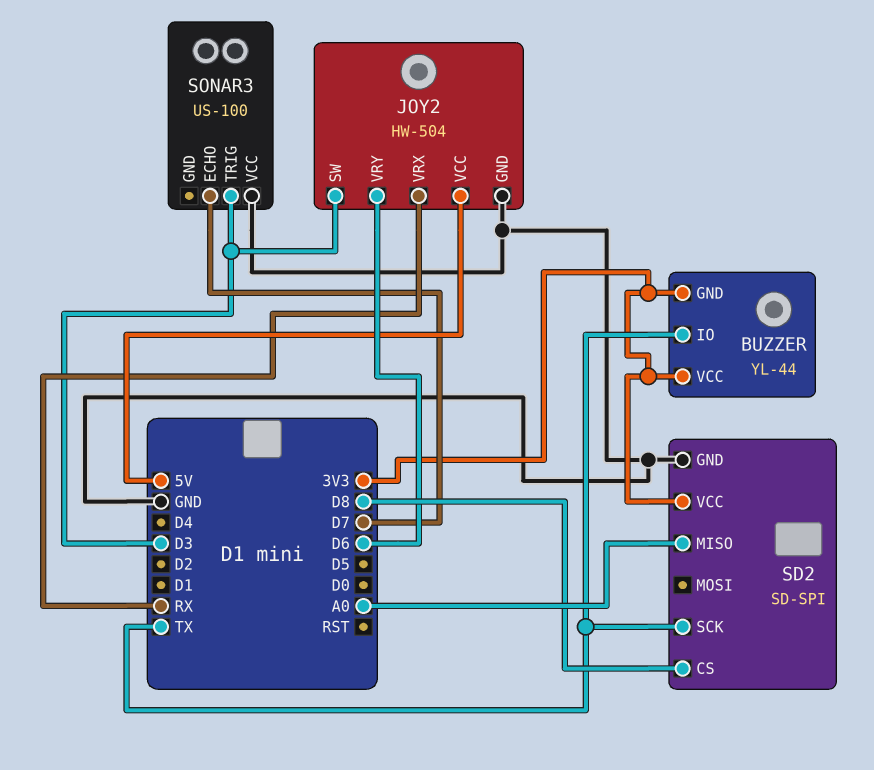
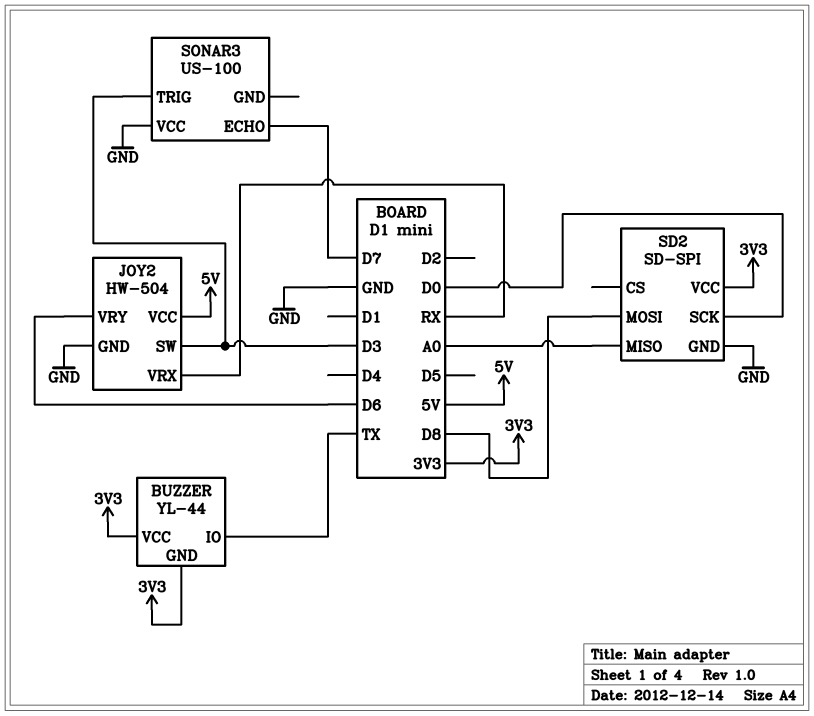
SD2 pin CS: D8 -> none
SD2 pin MOSI: none -> D8
SD2 pin SCK: TX -> D0

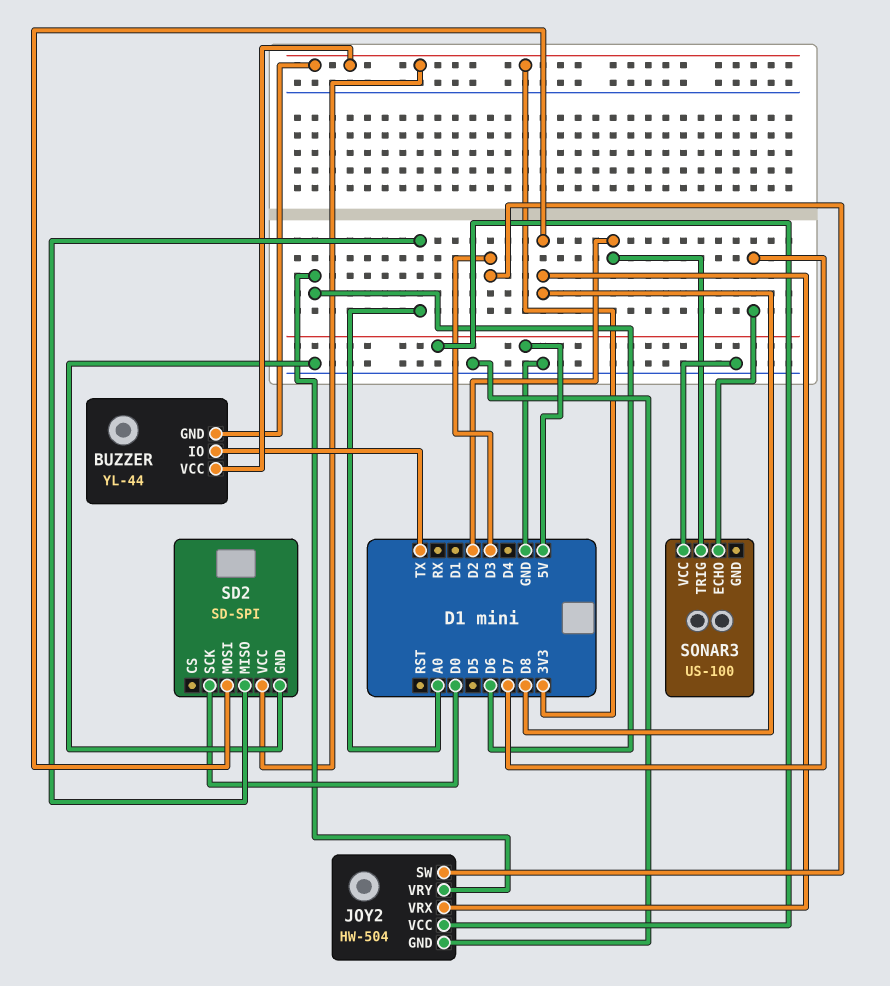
JOY2 pin VRX: RX -> D8
SONAR3 pin TRIG: D3 -> D2

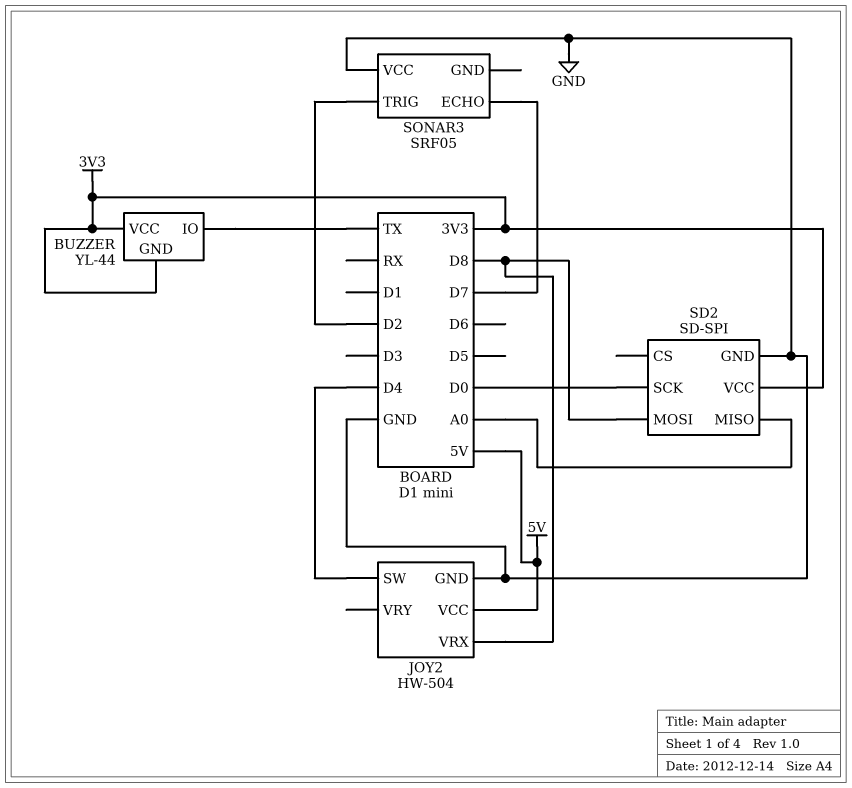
JOY2 pin SW: D3 -> D4
JOY2 pin VRY: D6 -> none
SONAR3: US-100 -> SRF05

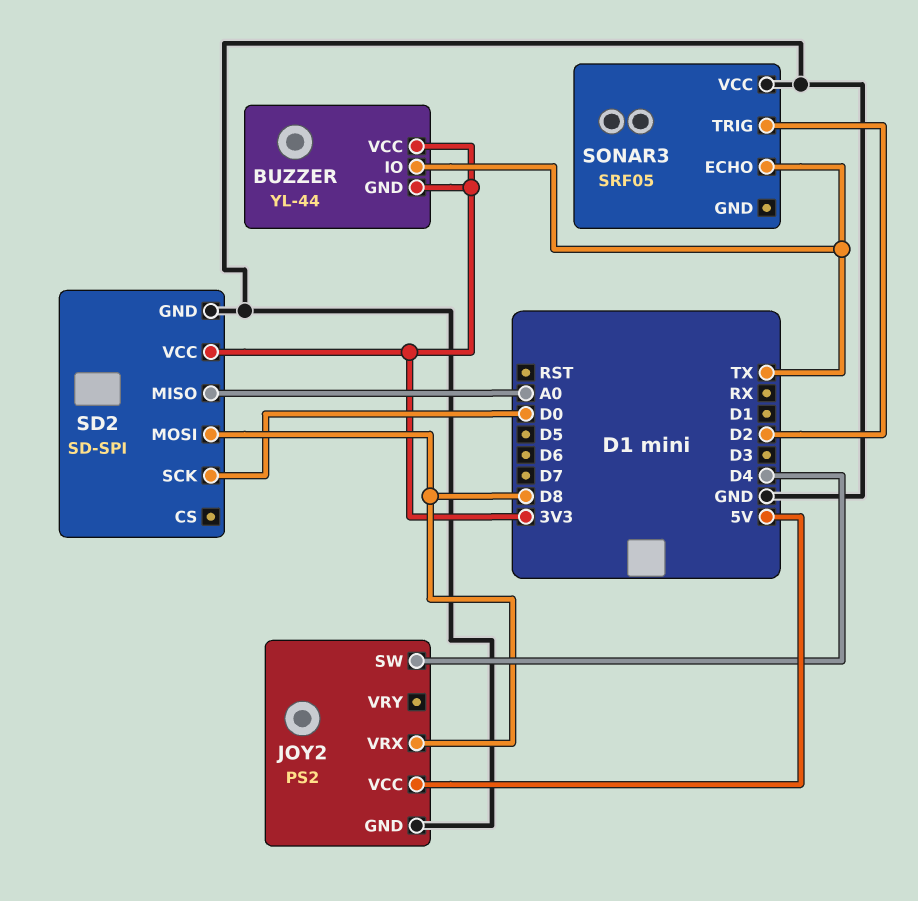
JOY2: HW-504 -> PS2
SONAR3 pin ECHO: D7 -> TX

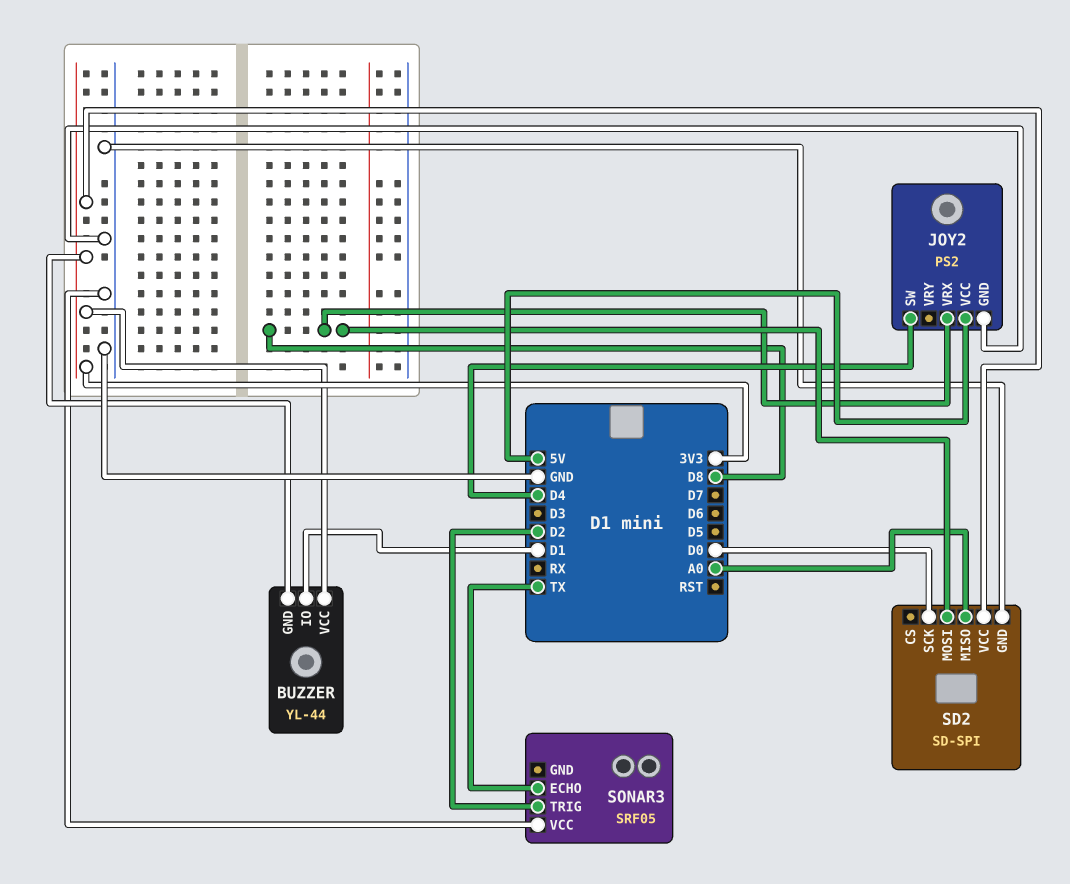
BUZZER pin IO: TX -> D1

